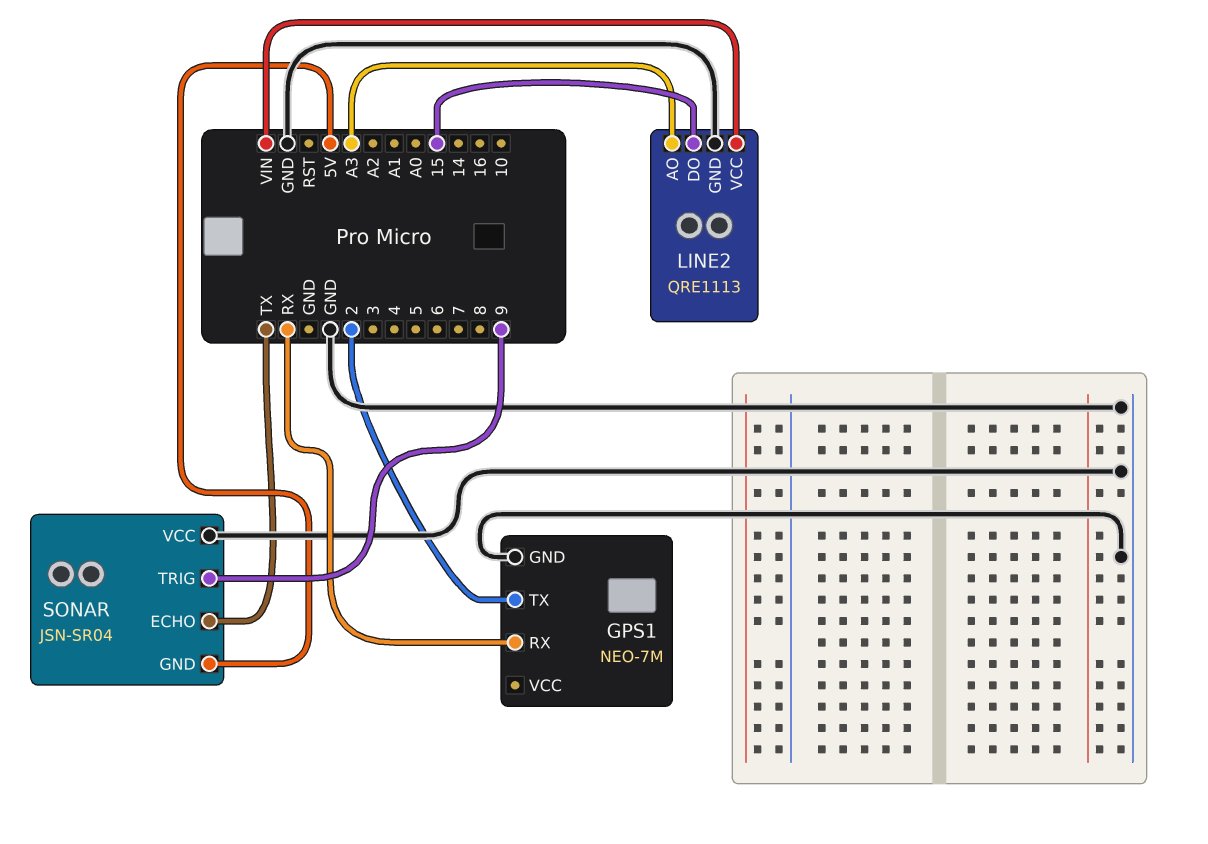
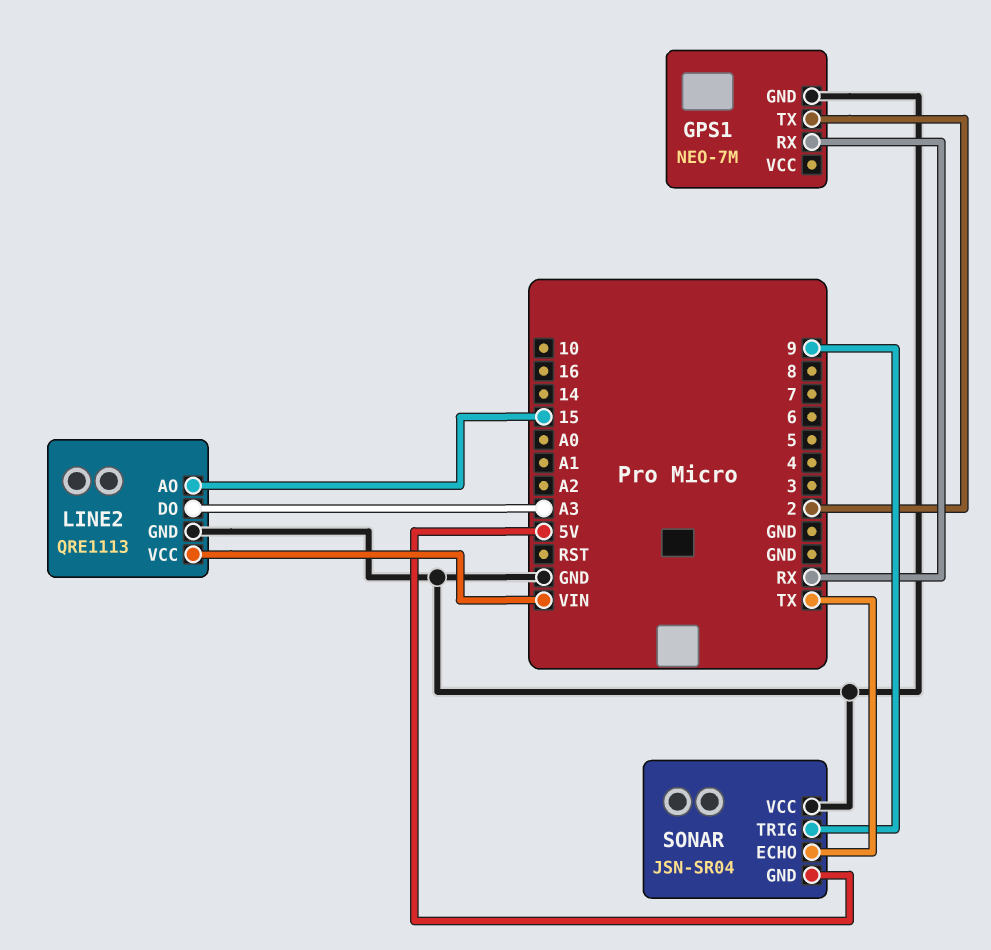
LINE2 pin AO: A3 -> 15
LINE2 pin DO: 15 -> A3

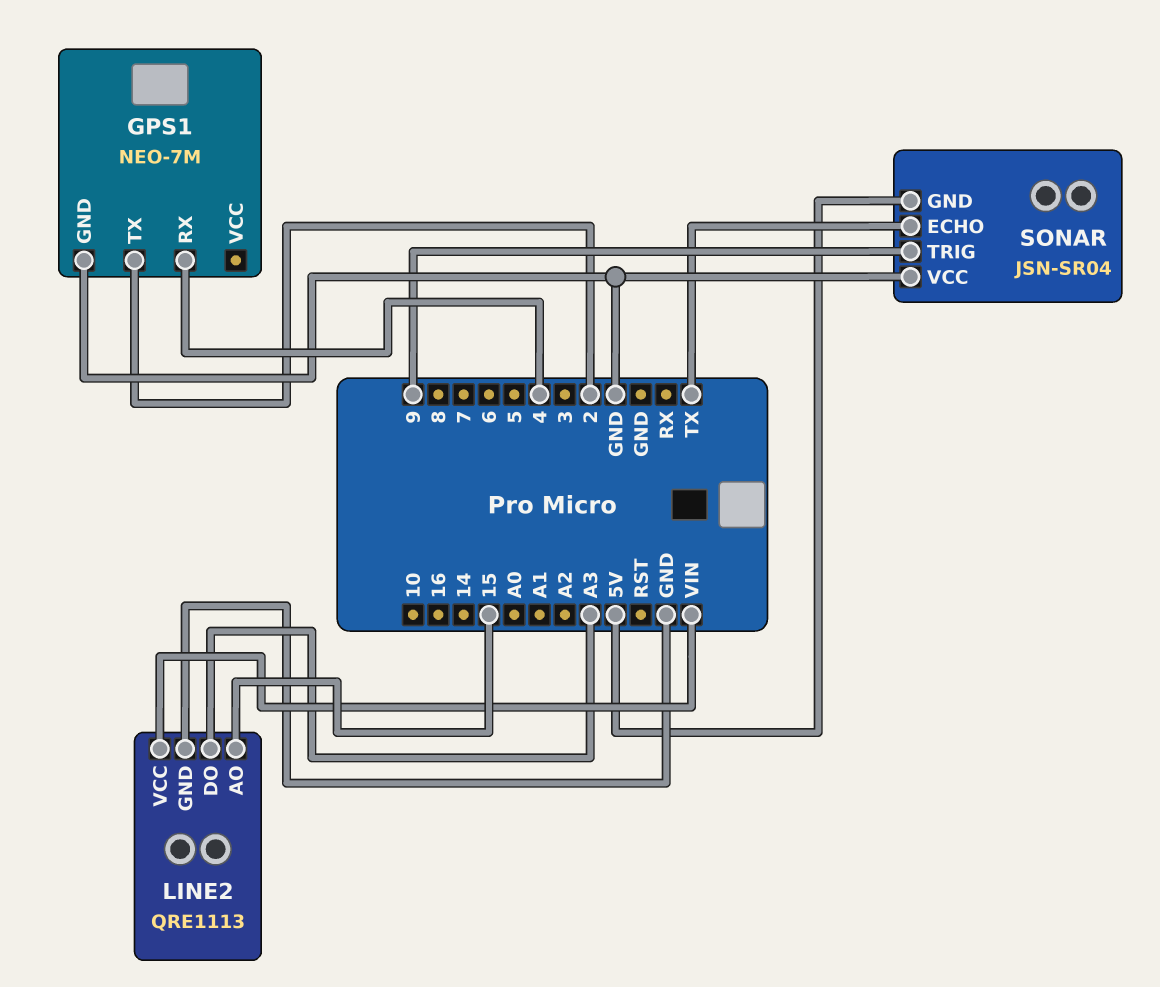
GPS1 pin RX: RX -> 4

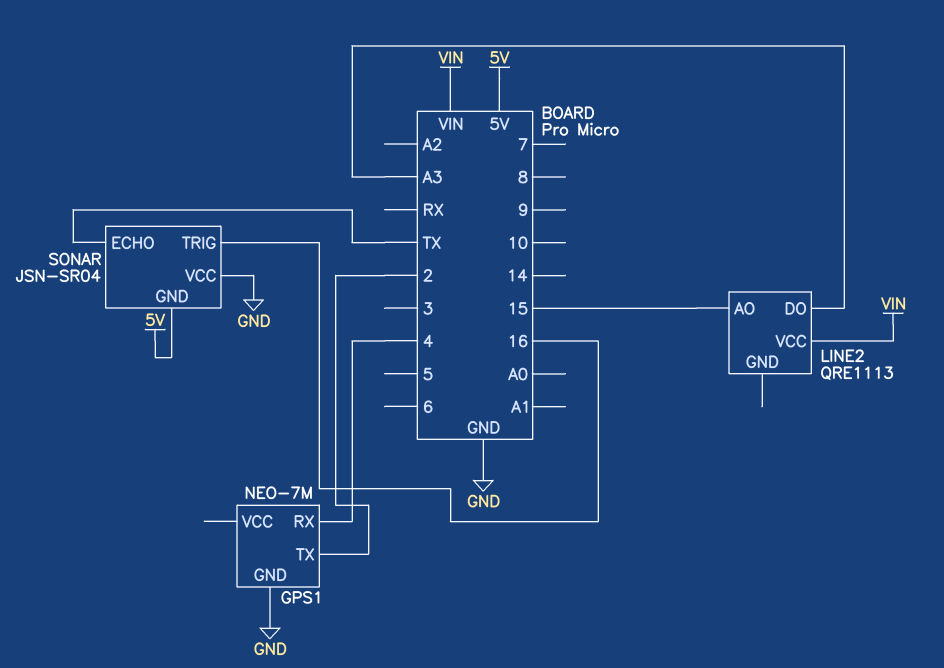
LINE2 pin GND: GND -> none
SONAR pin TRIG: 9 -> 16

